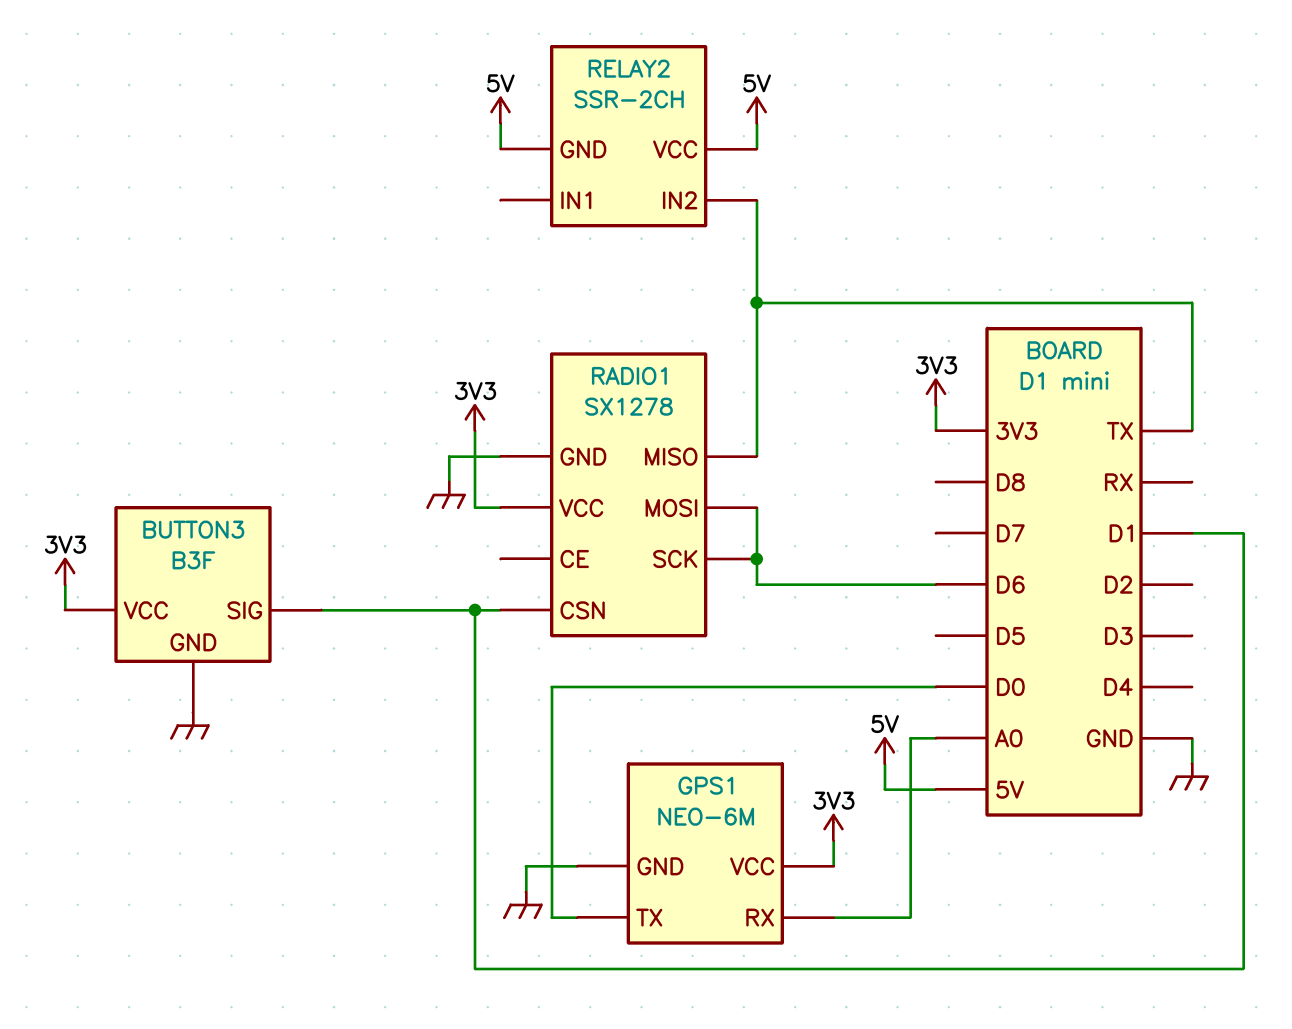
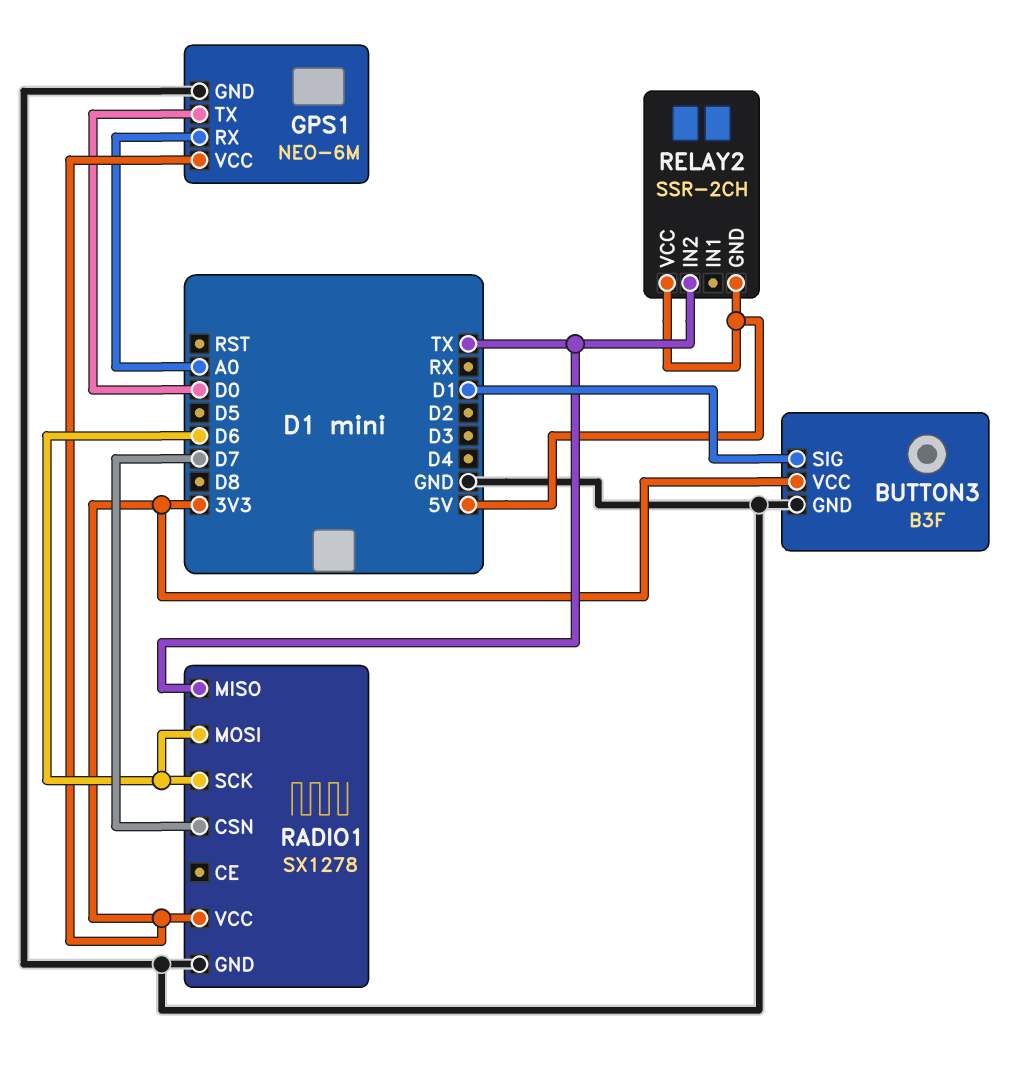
RADIO1 pin CSN: D1 -> D7

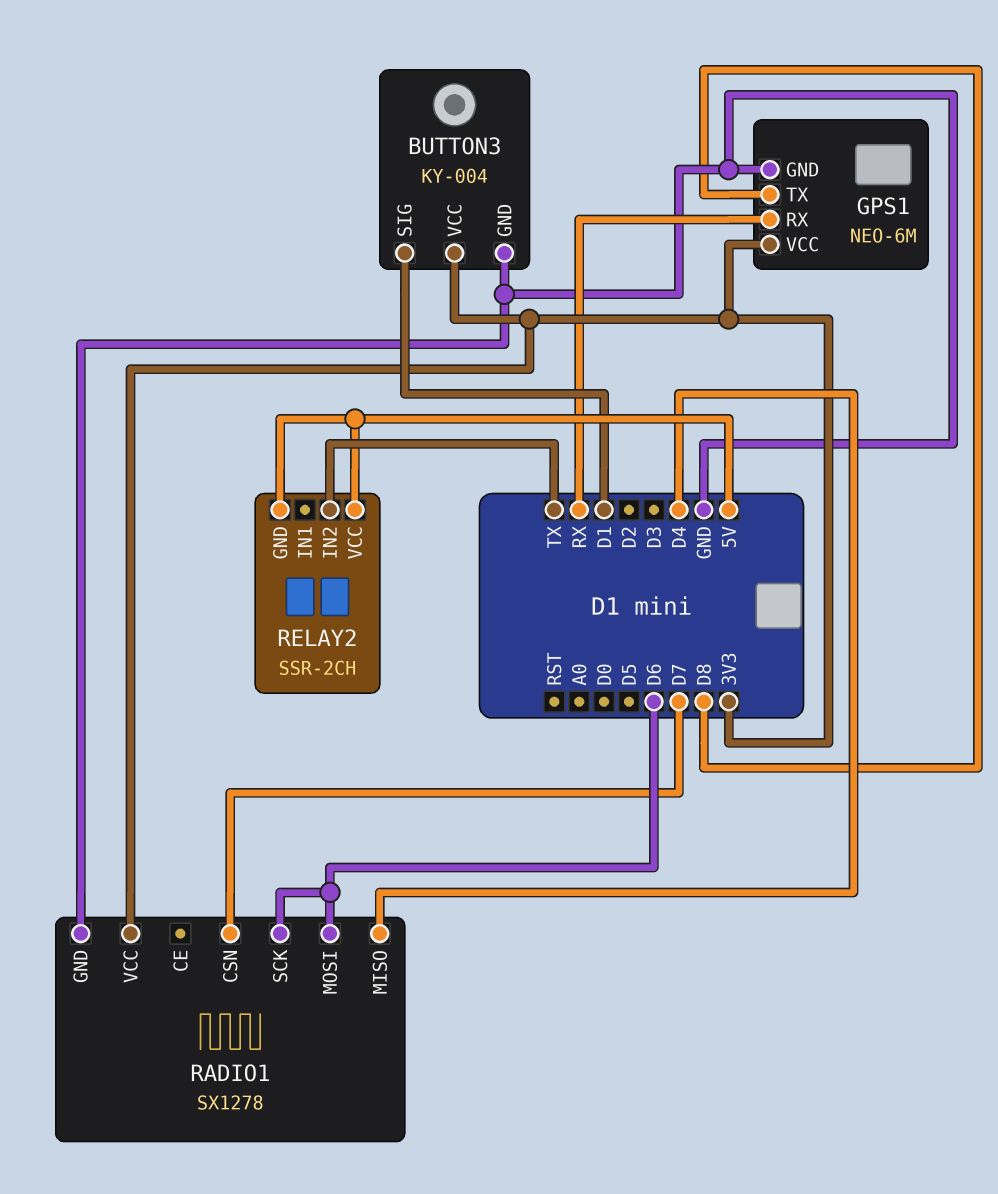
BUTTON3: B3F -> KY-004
GPS1 pin RX: A0 -> RX
GPS1 pin TX: D0 -> D8
RADIO1 pin MISO: TX -> D4

